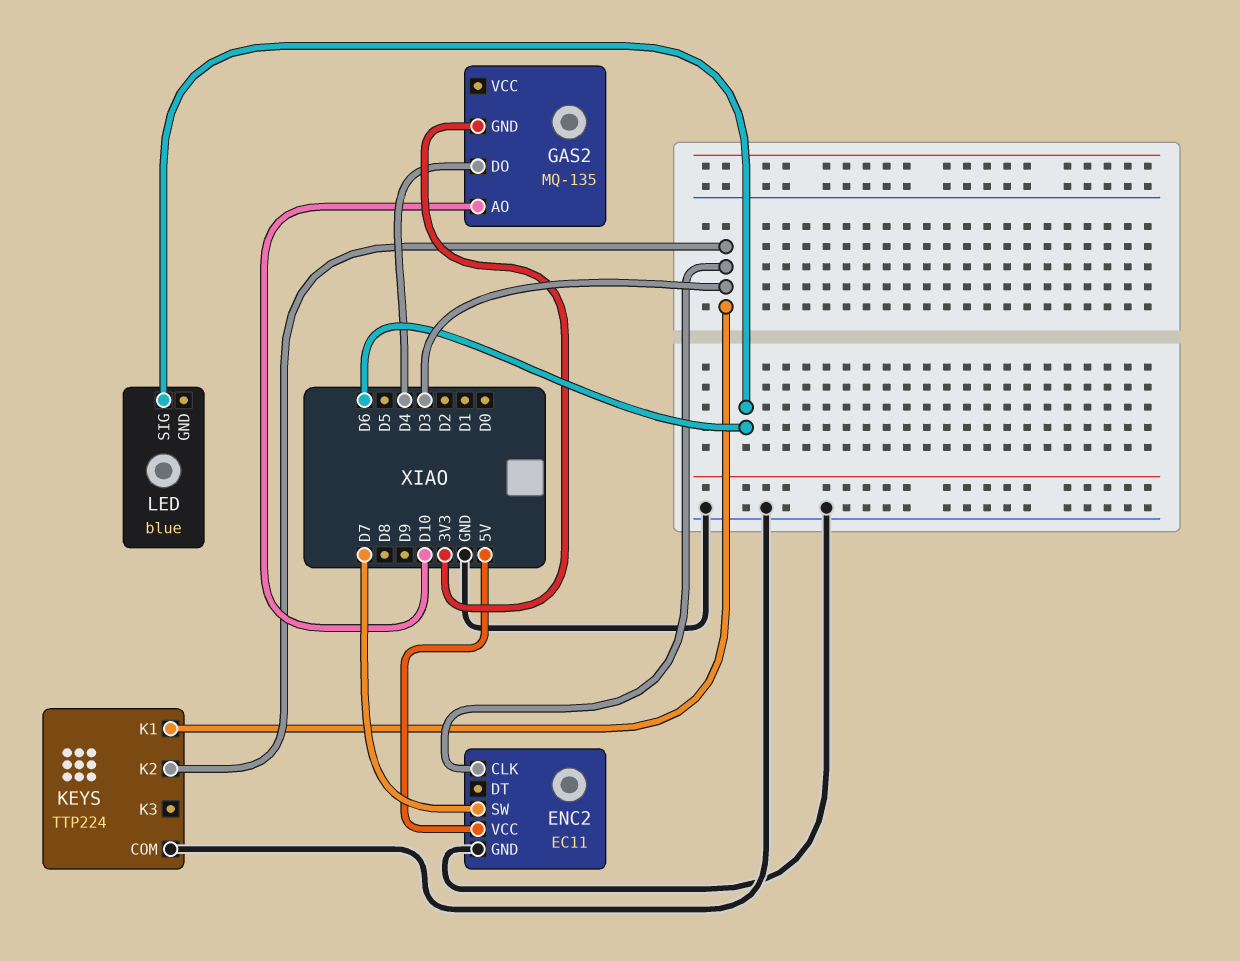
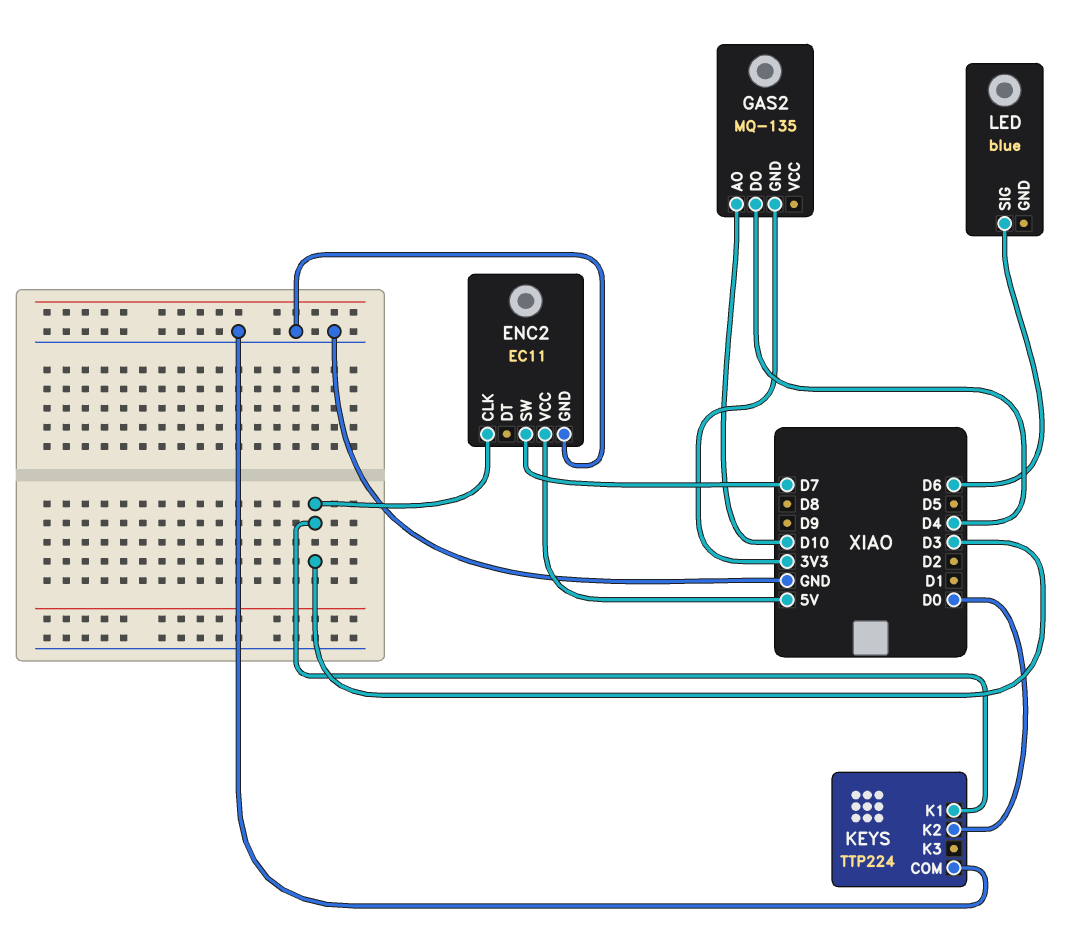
KEYS pin K2: D3 -> D0

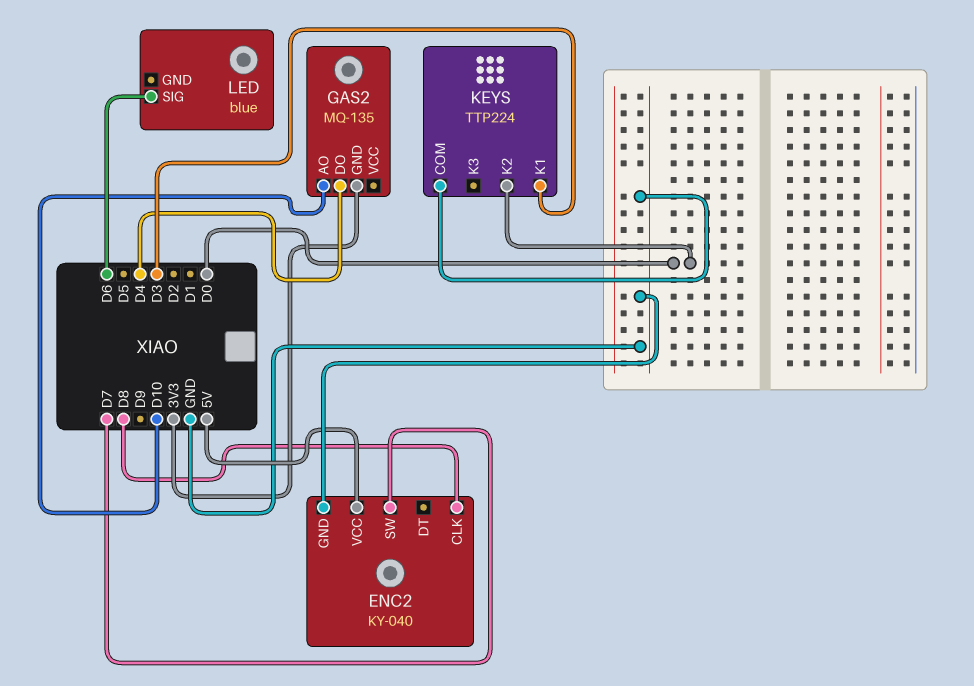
ENC2: EC11 -> KY-040
ENC2 pin CLK: D3 -> D8

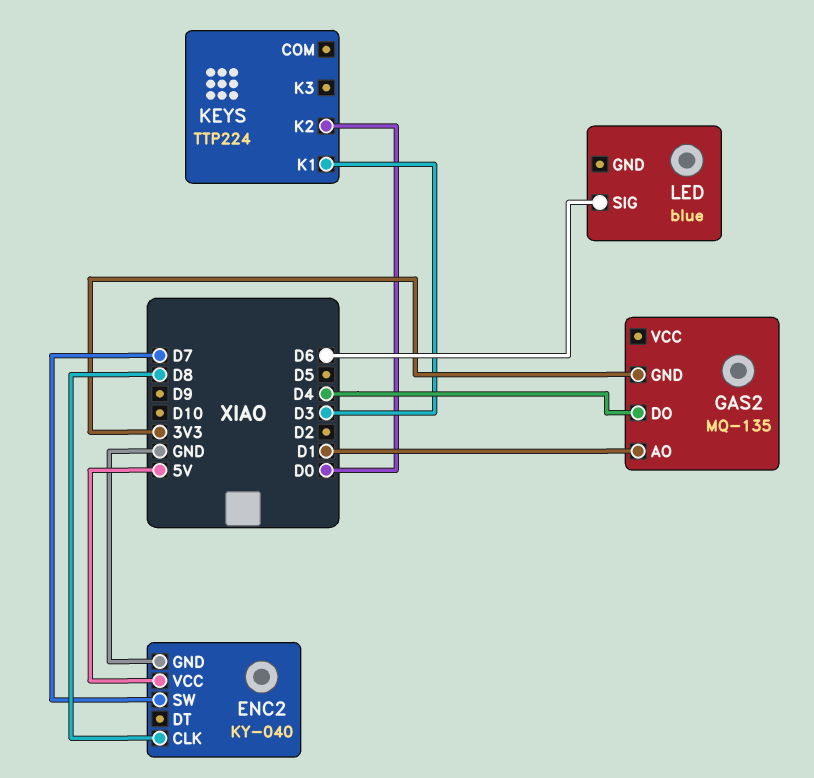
GAS2 pin AO: D10 -> D1
KEYS pin COM: GND -> none

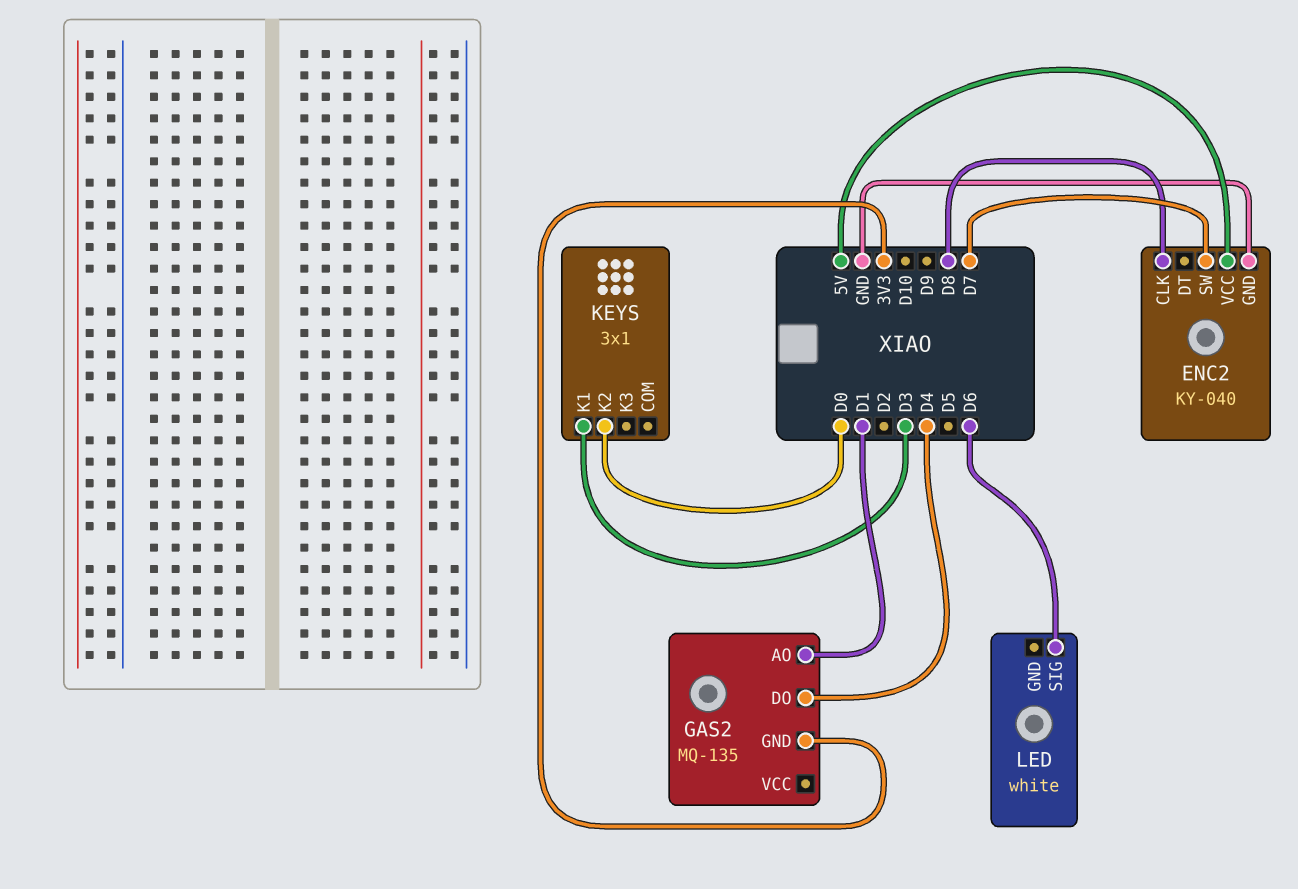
KEYS: TTP224 -> 3x1
LED: blue -> white

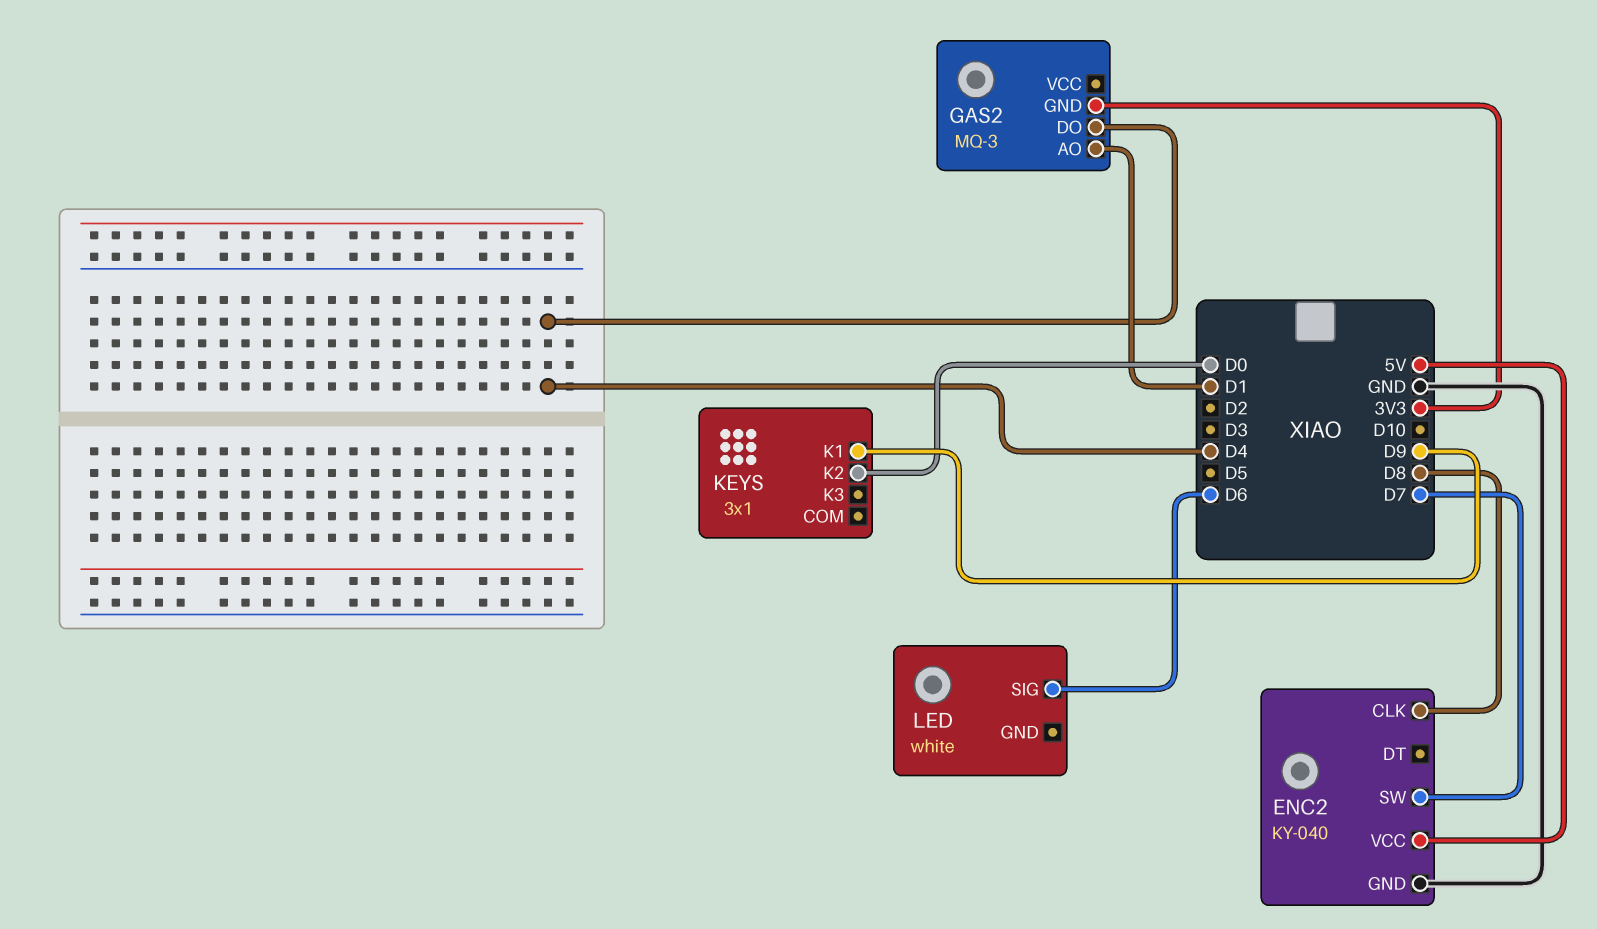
GAS2: MQ-135 -> MQ-3
KEYS pin K1: D3 -> D9

